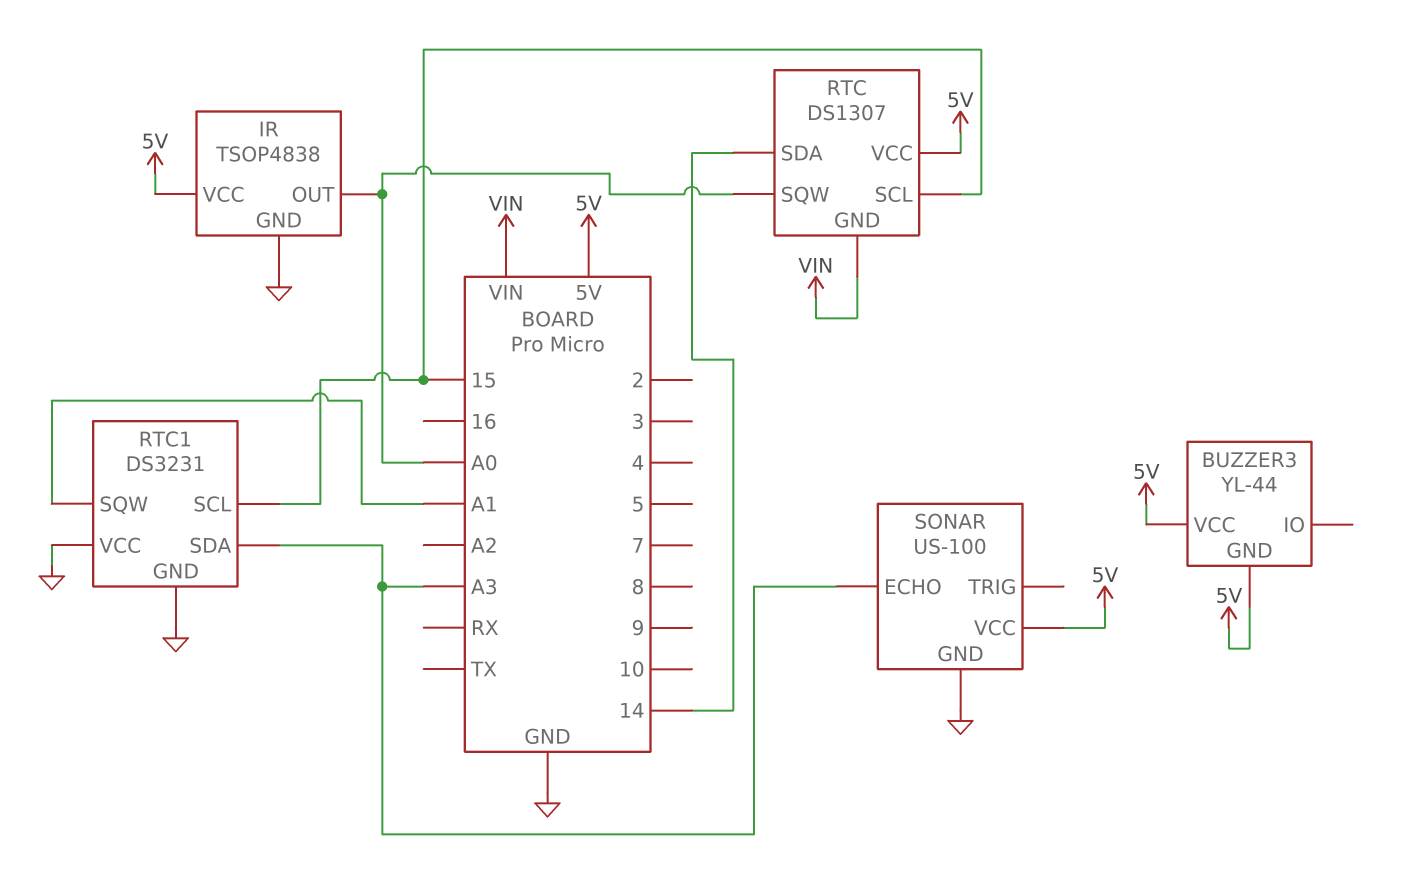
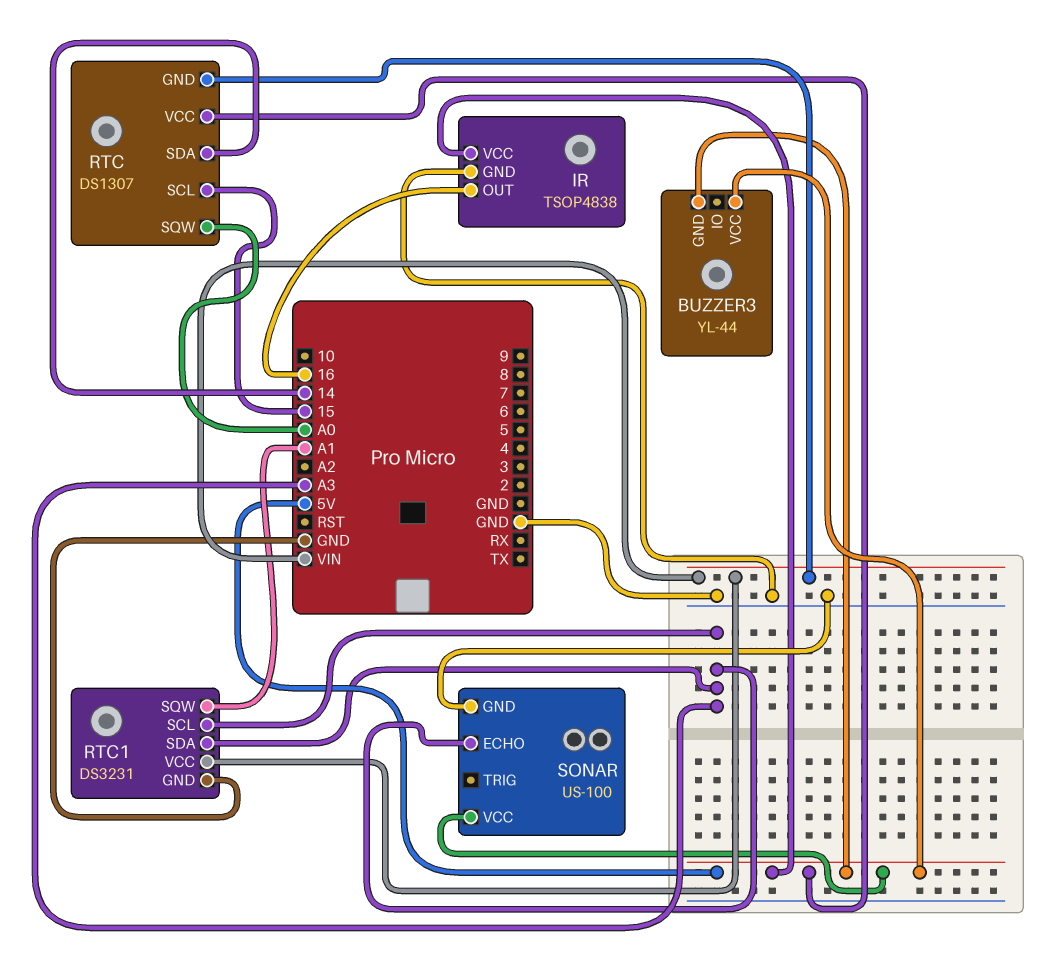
IR pin OUT: A0 -> 16
RTC1 pin SCL: 15 -> A3
RTC1 pin VCC: GND -> VIN

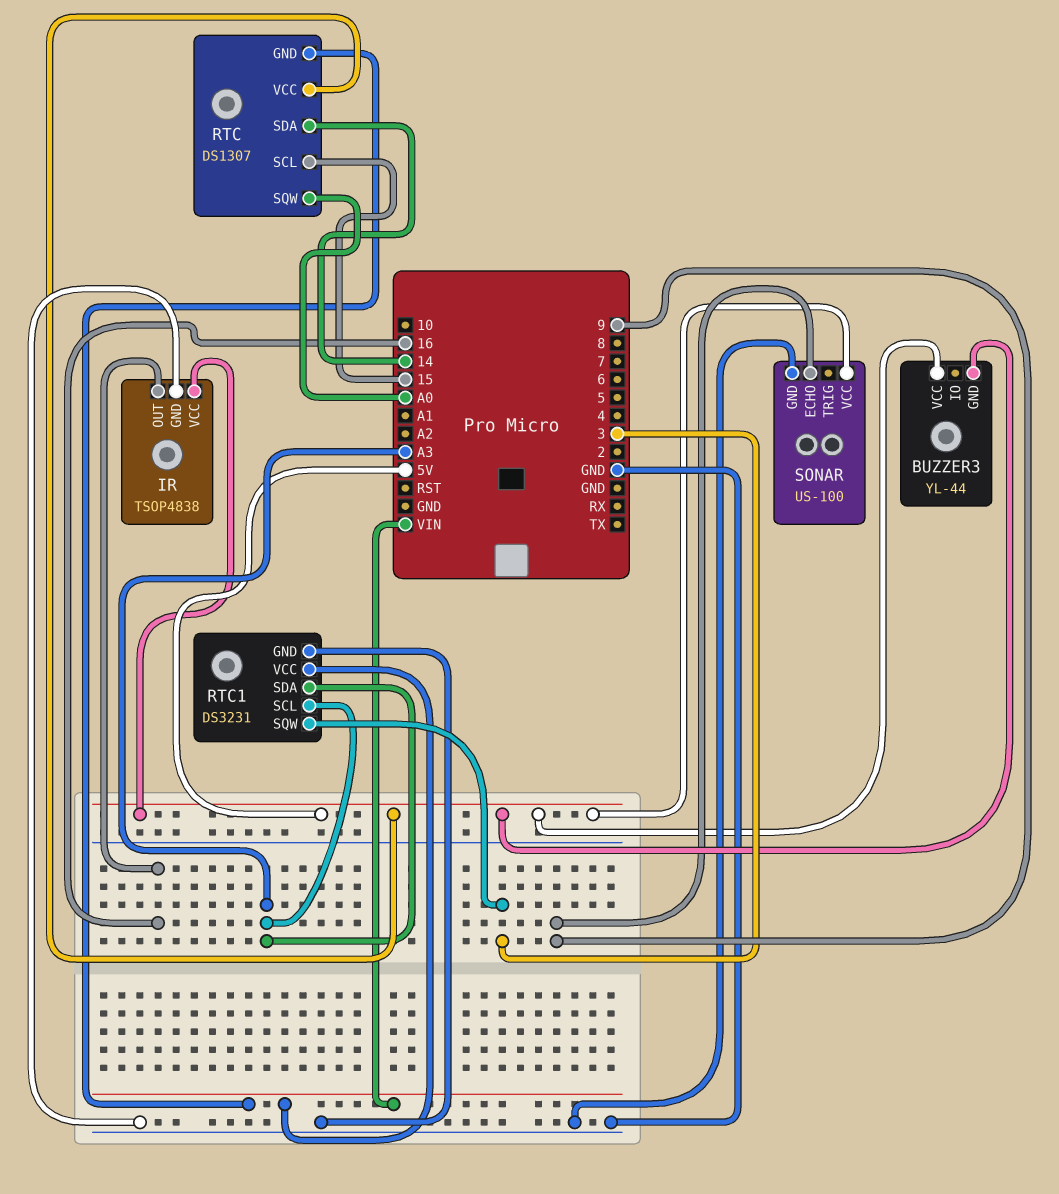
RTC1 pin SQW: A1 -> 3
SONAR pin ECHO: A3 -> 9

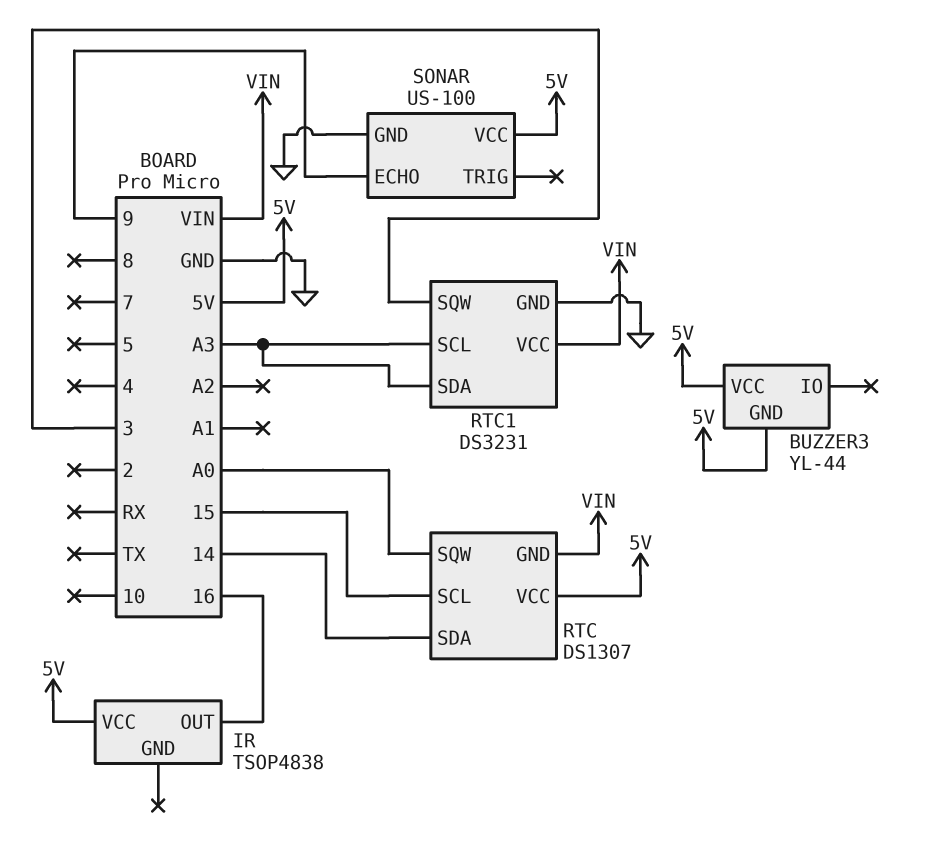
IR pin GND: GND -> none

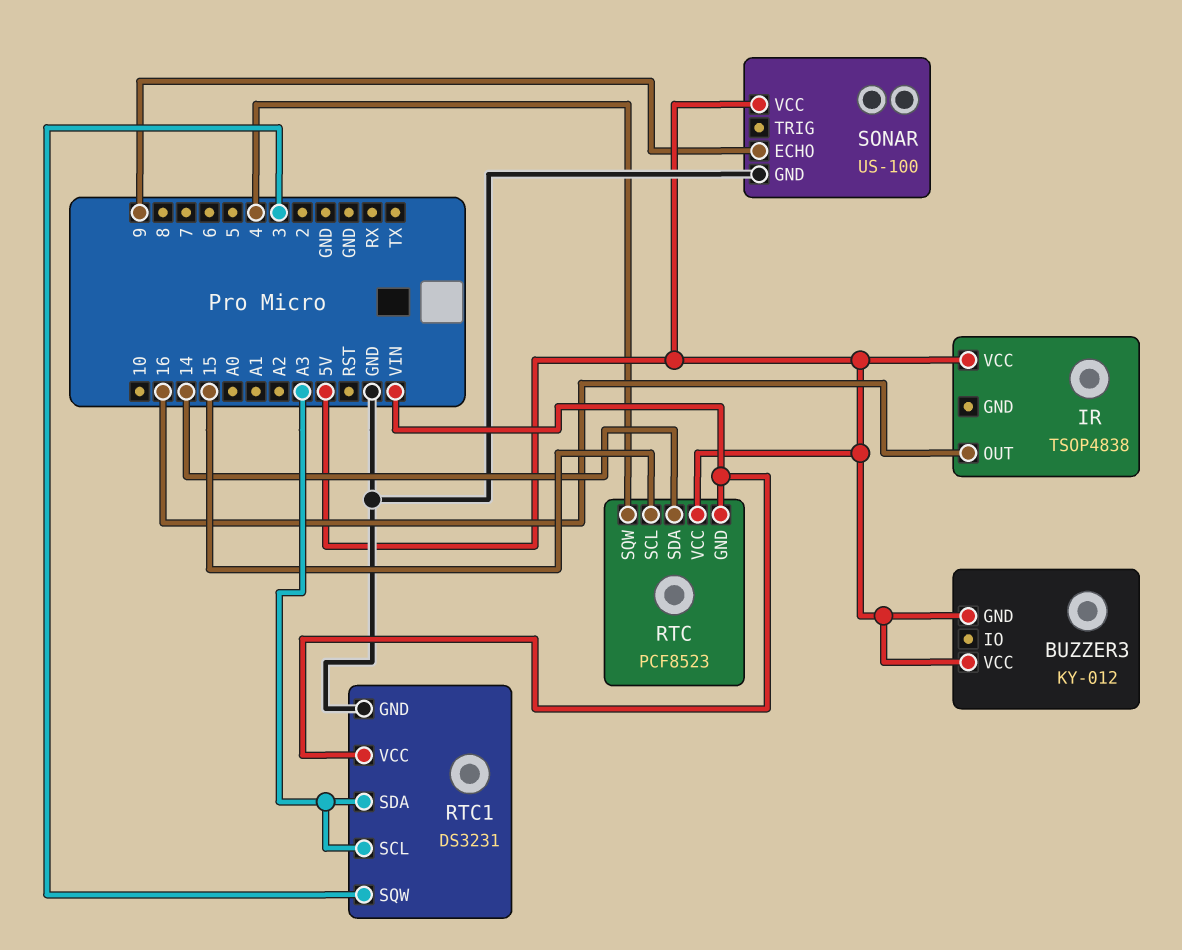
BUZZER3: YL-44 -> KY-012
RTC: DS1307 -> PCF8523
RTC pin SQW: A0 -> 4

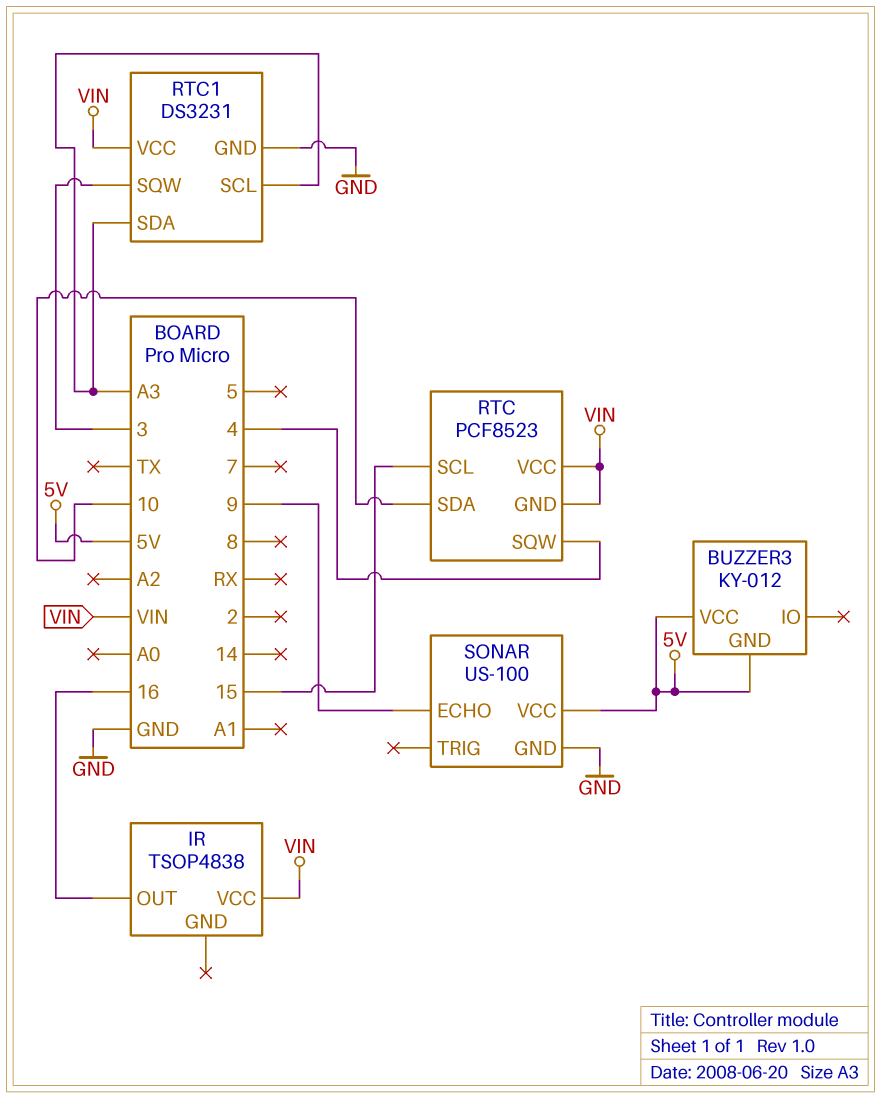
IR pin VCC: 5V -> VIN
RTC pin SDA: 14 -> 10
RTC pin VCC: 5V -> VIN

